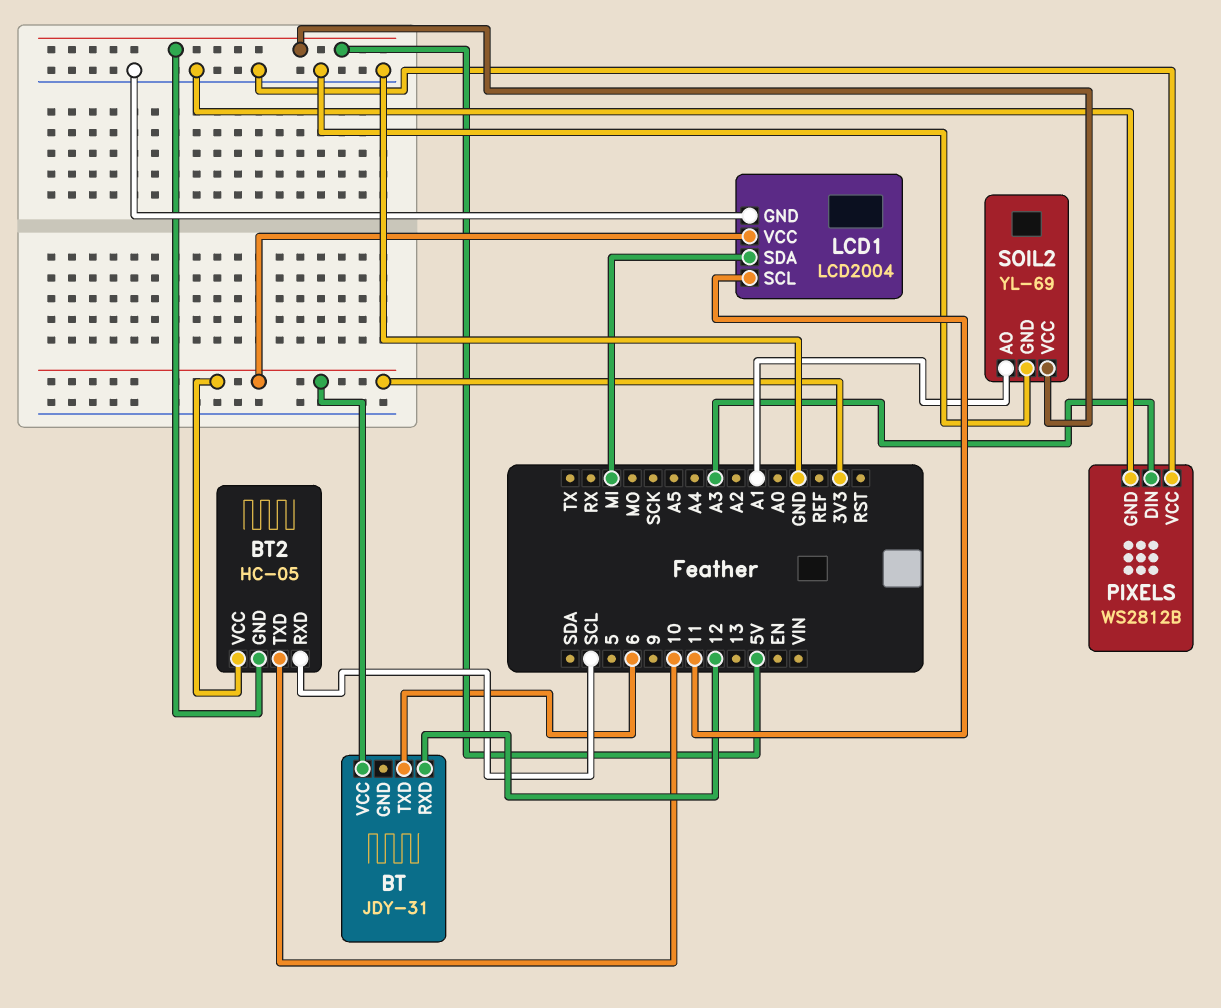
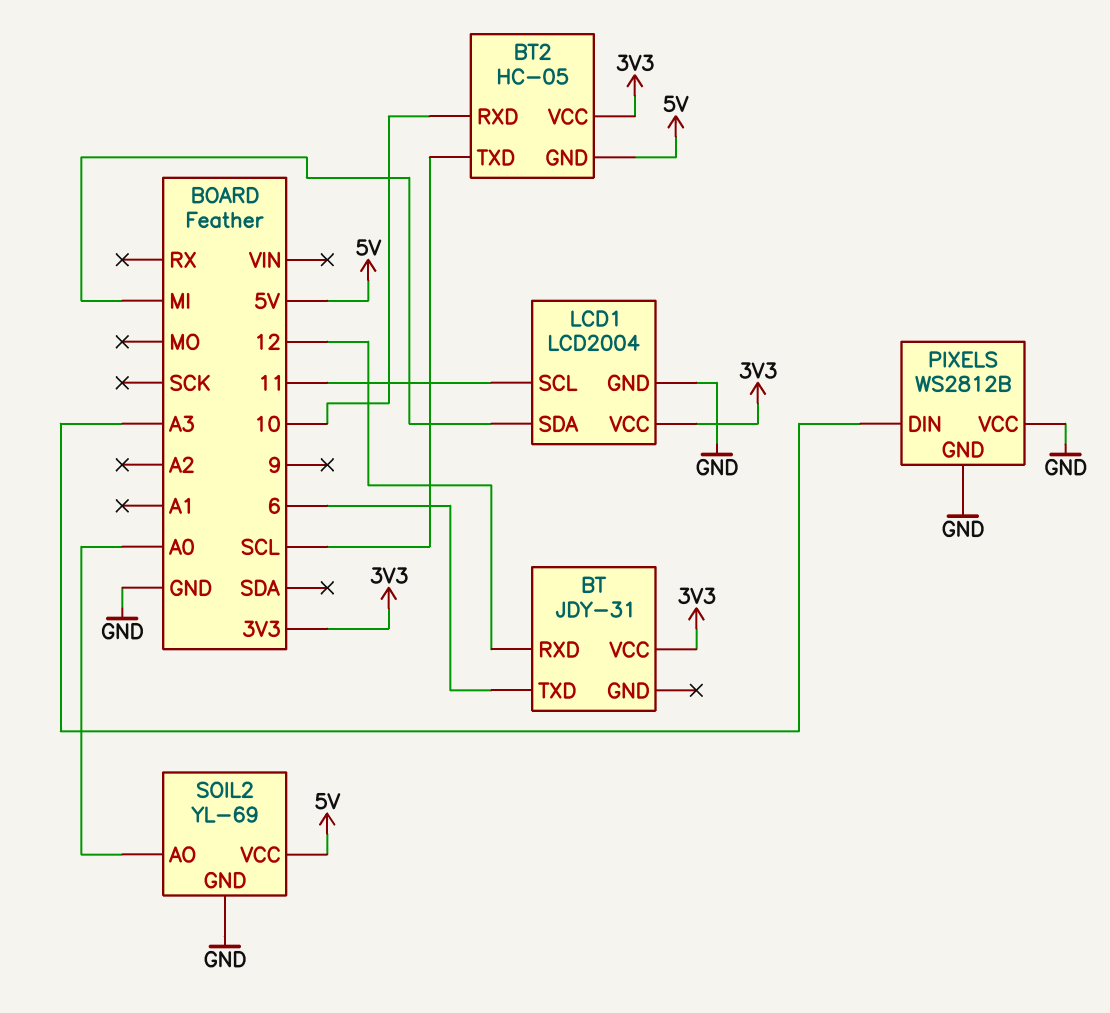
BT2 pin RXD: SCL -> 10
BT2 pin TXD: 10 -> SCL
SOIL2 pin AO: A1 -> A0

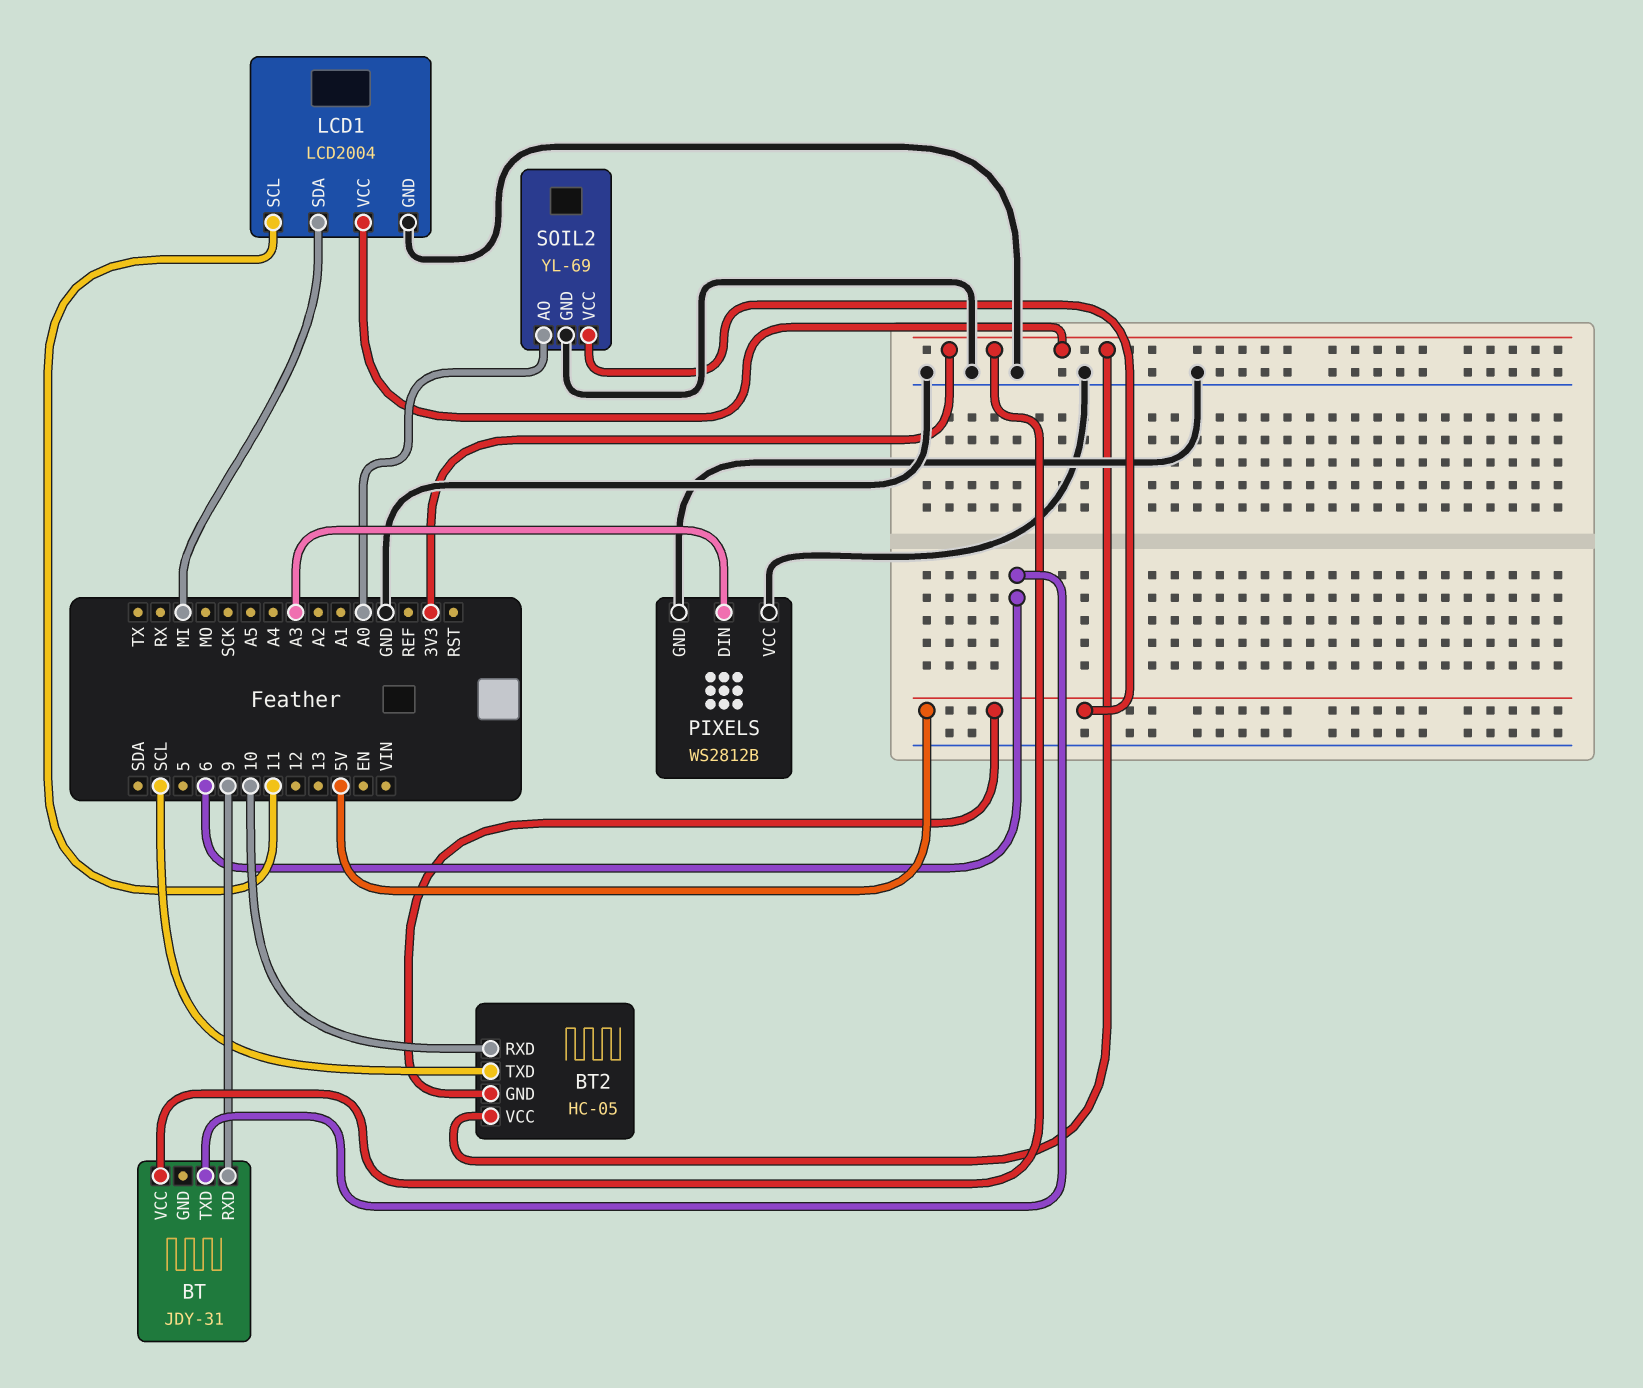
BT pin RXD: 12 -> 9

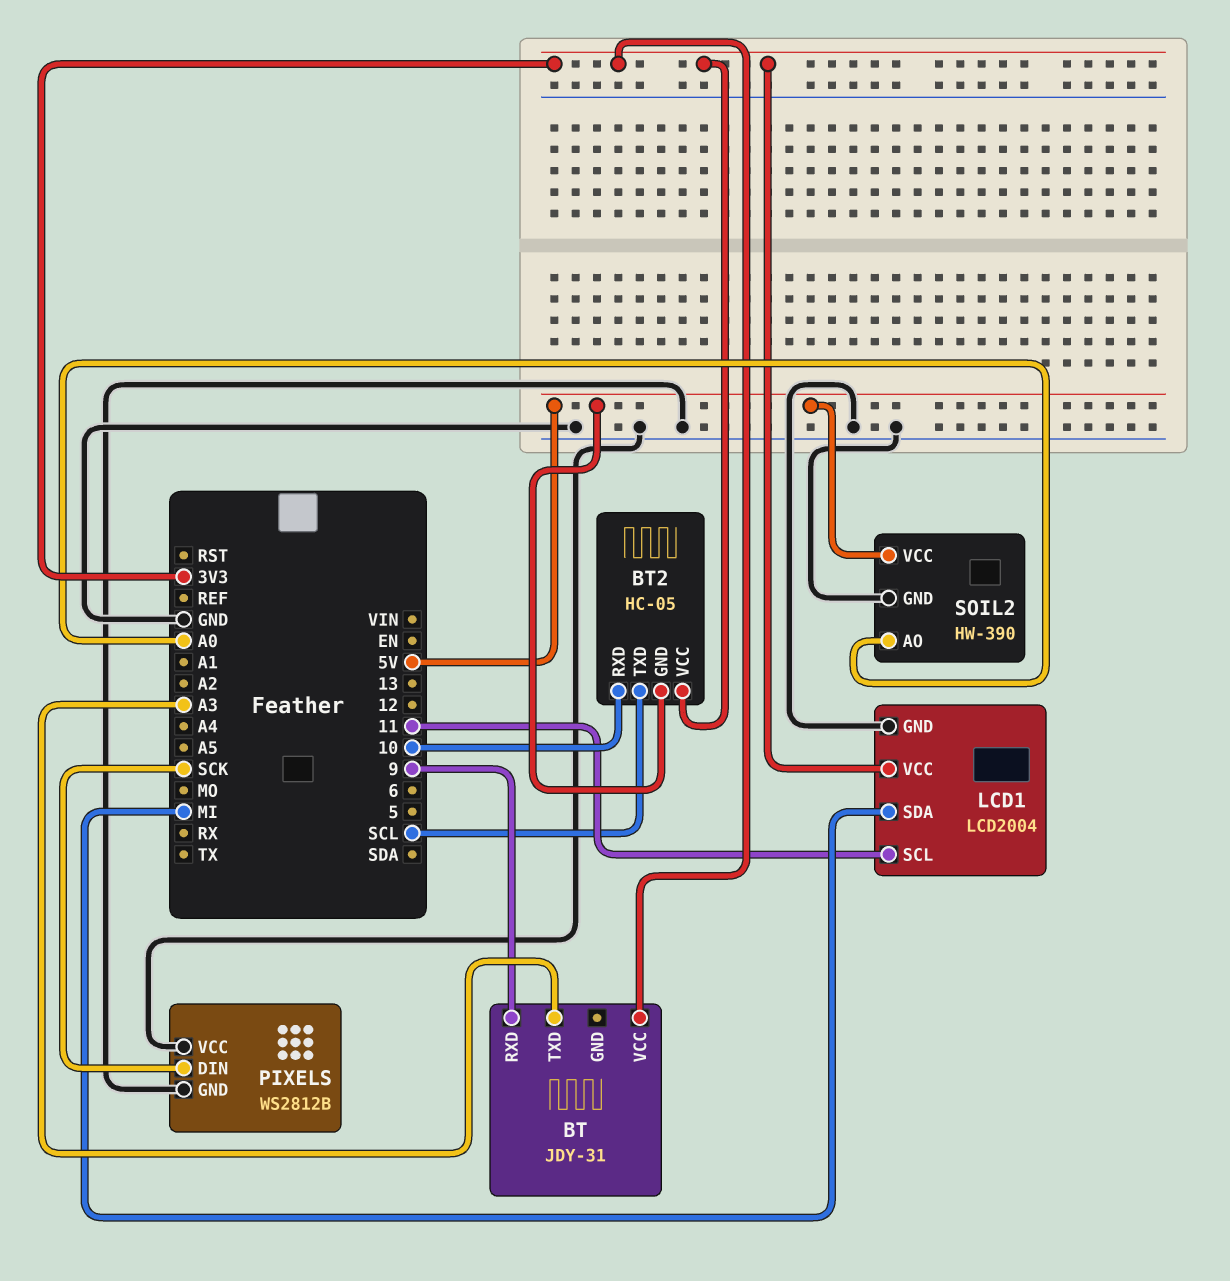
BT pin TXD: 6 -> A3
PIXELS pin DIN: A3 -> SCK
SOIL2: YL-69 -> HW-390

